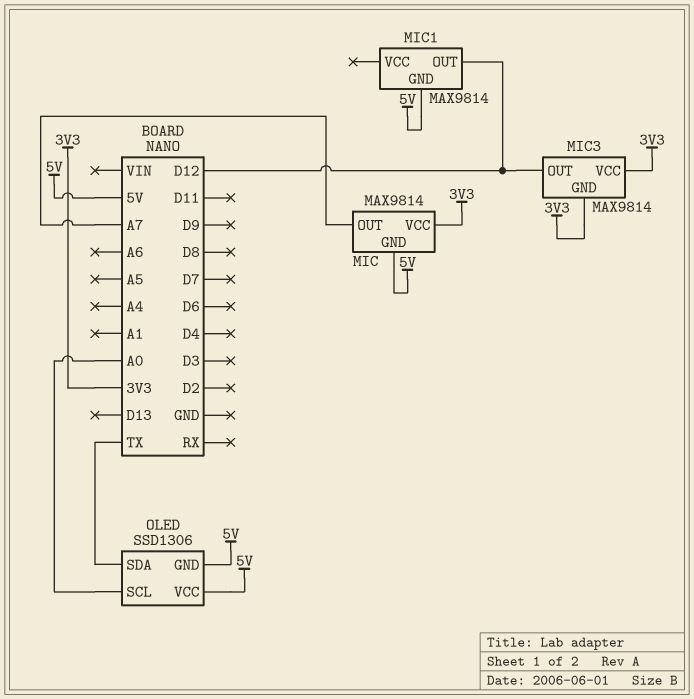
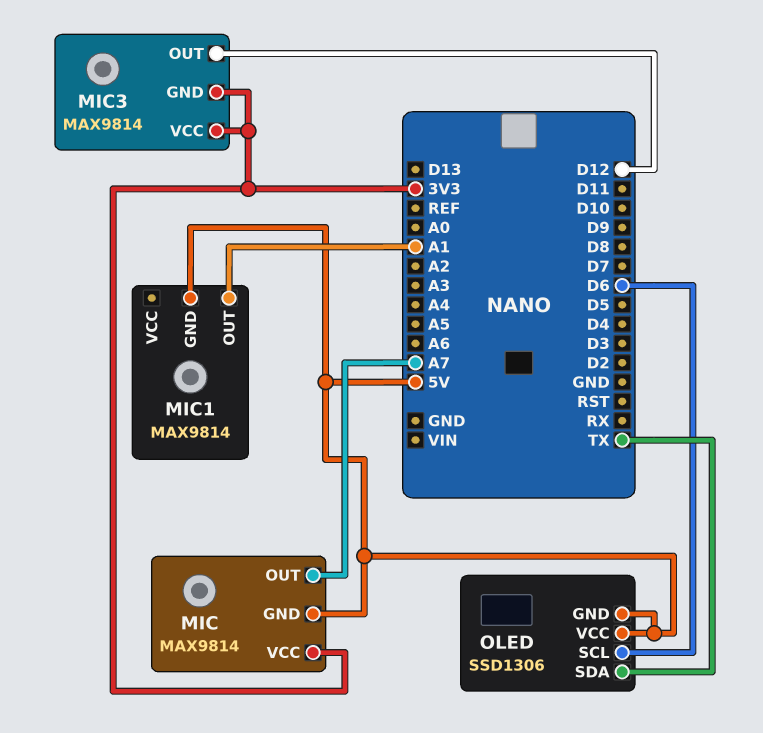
MIC1 pin OUT: D12 -> A1
OLED pin SCL: A0 -> D6

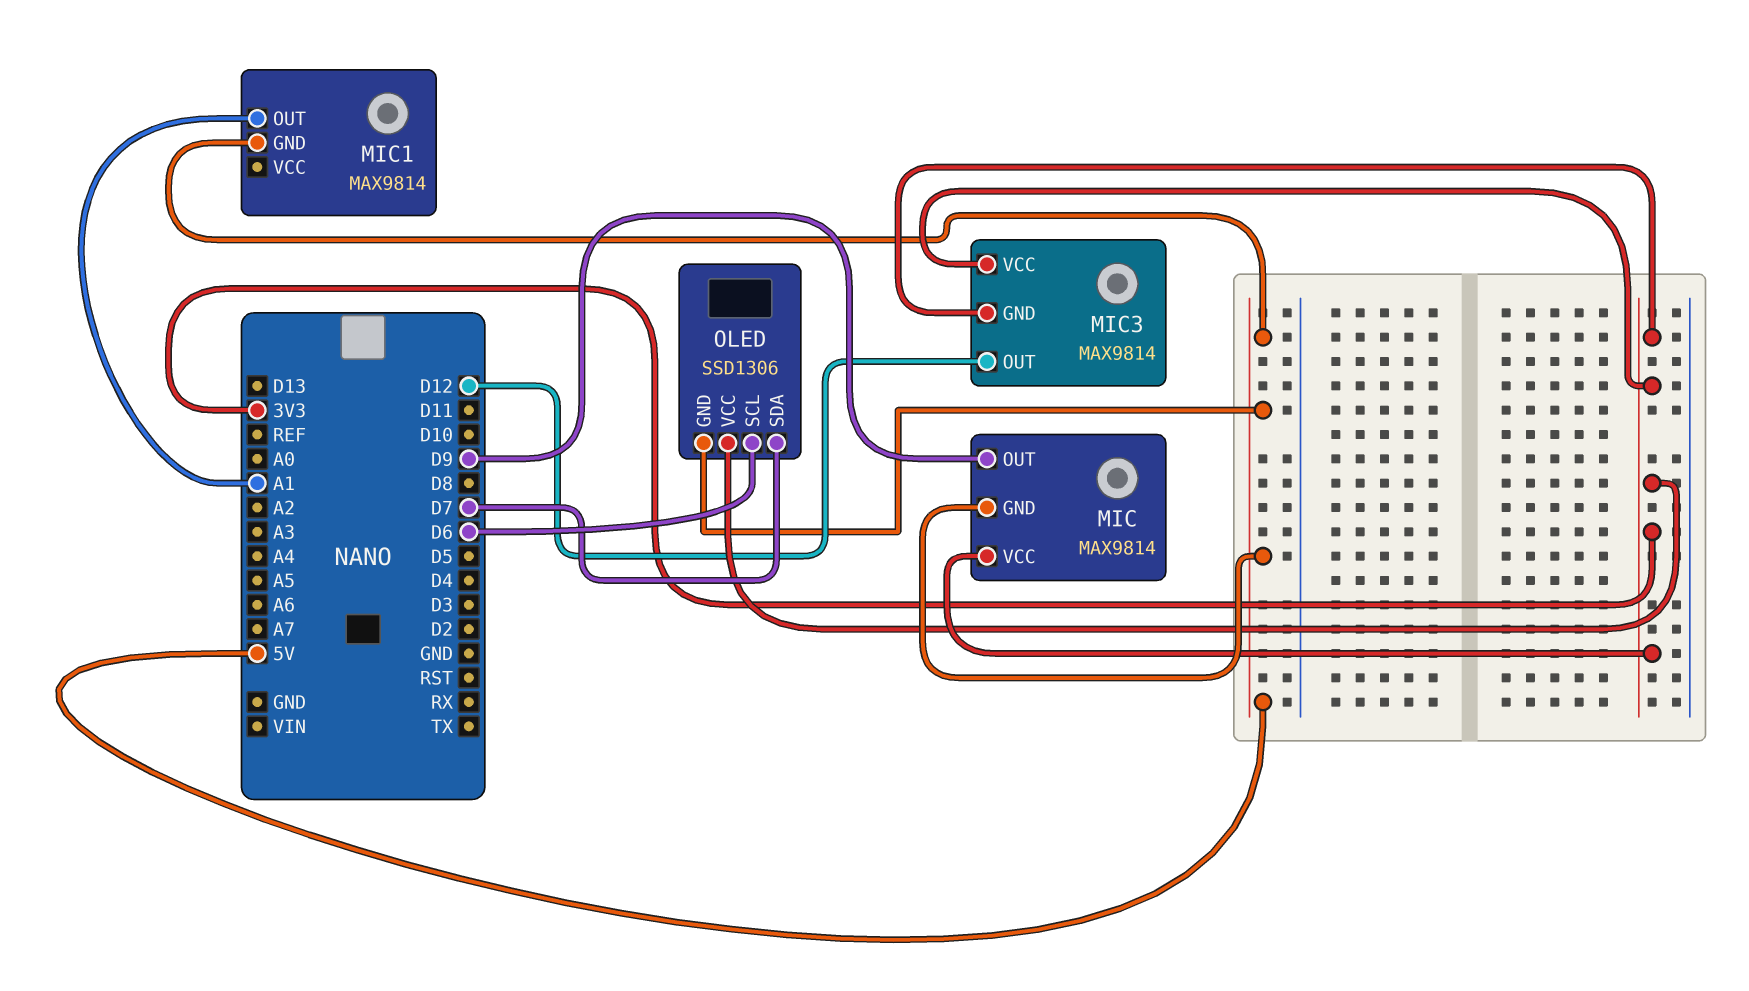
MIC pin OUT: A7 -> D9
OLED pin SDA: TX -> D7
OLED pin VCC: 5V -> 3V3

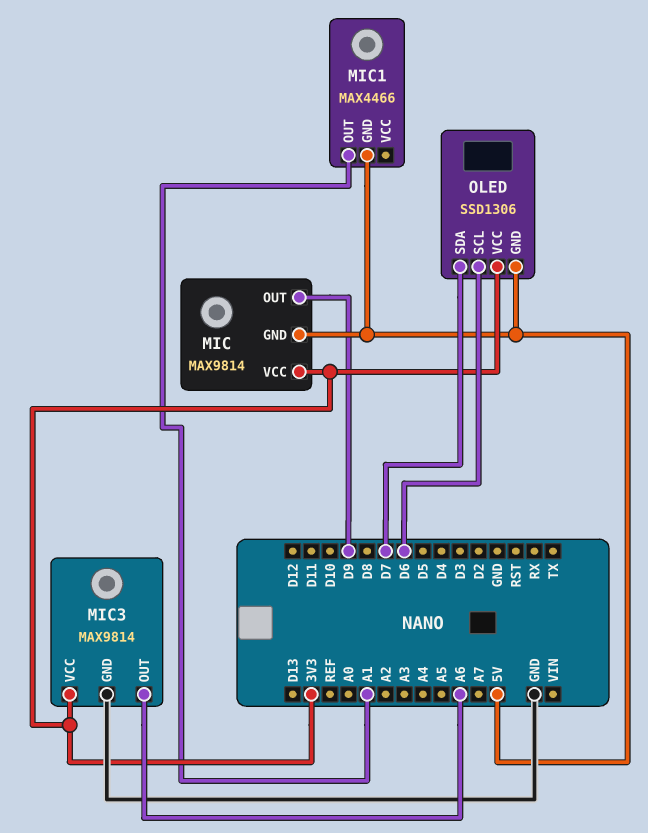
MIC1: MAX9814 -> MAX4466
MIC3 pin GND: 3V3 -> GND
MIC3 pin OUT: D12 -> A6

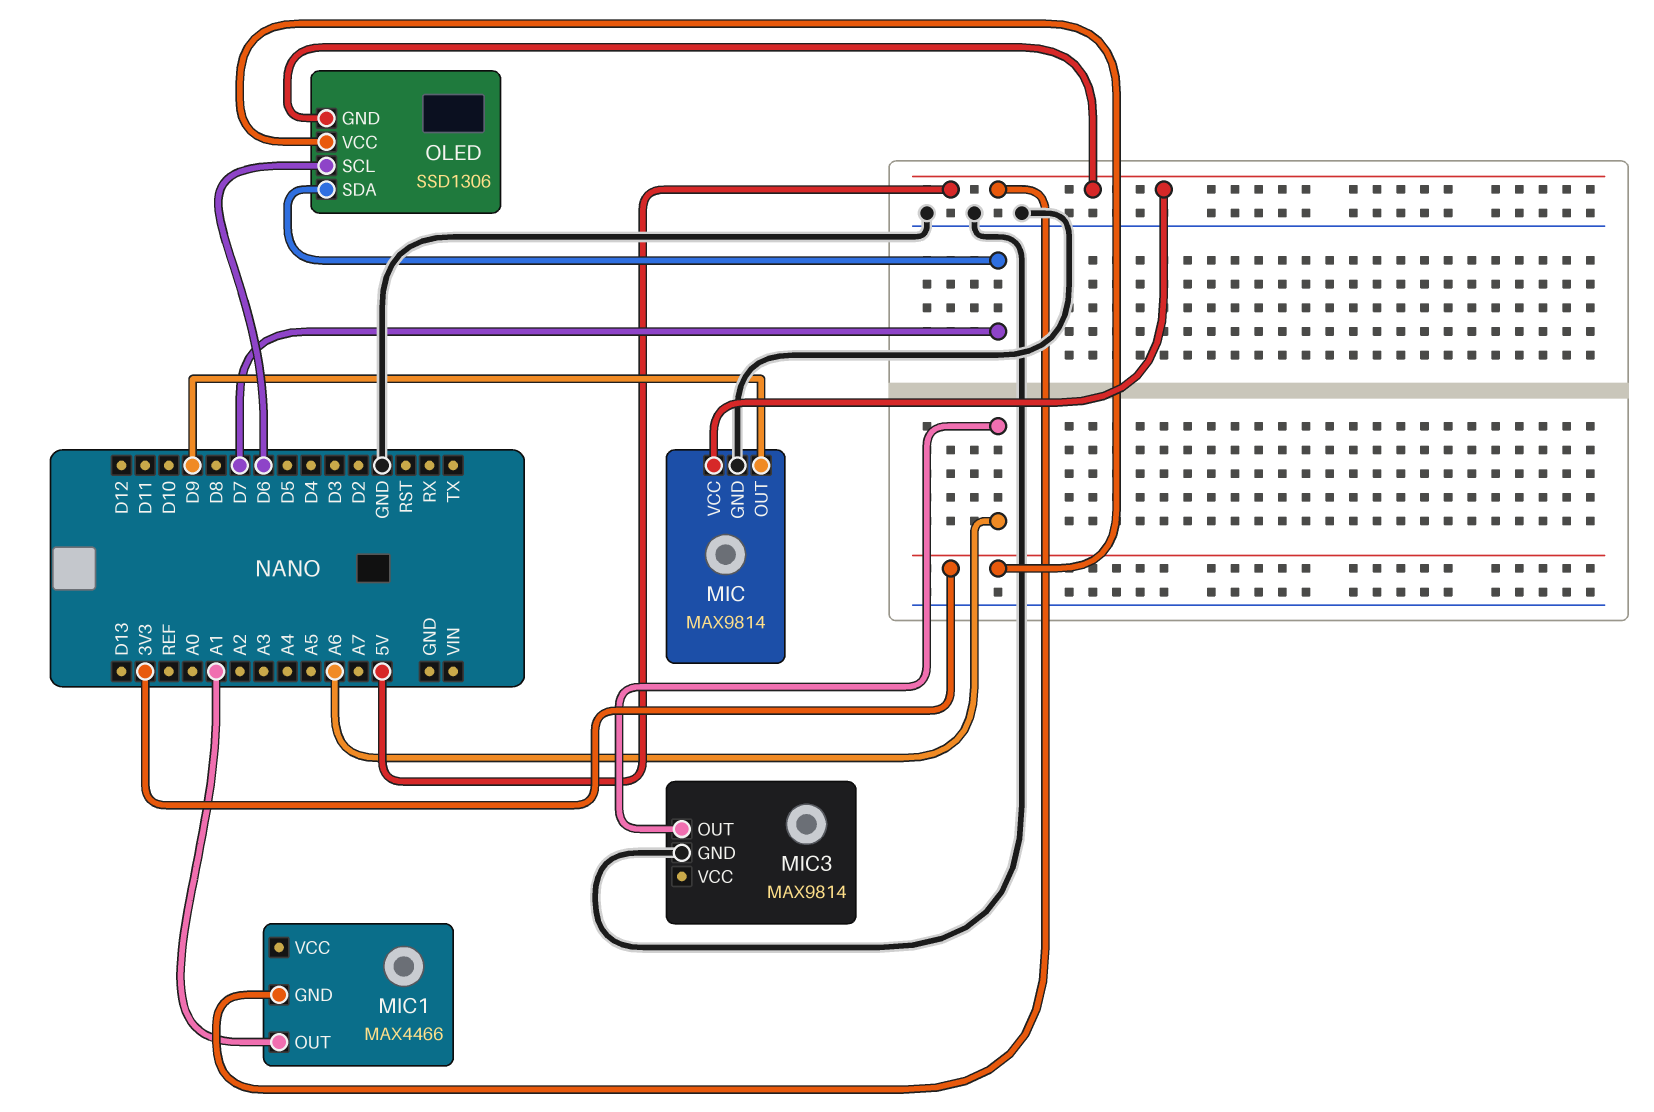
MIC pin GND: 5V -> GND
MIC pin VCC: 3V3 -> 5V
MIC3 pin VCC: 3V3 -> none

